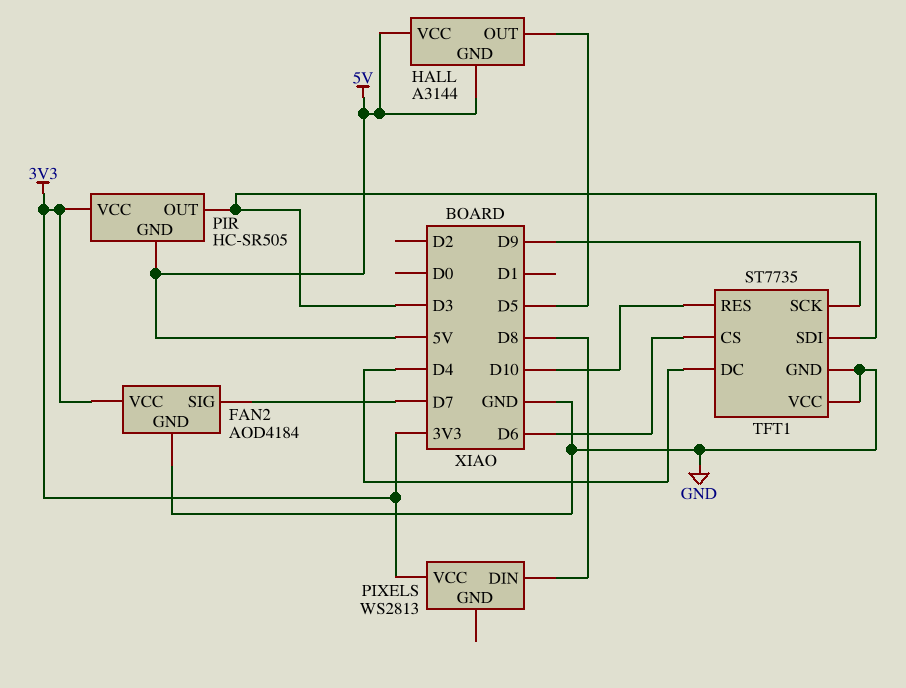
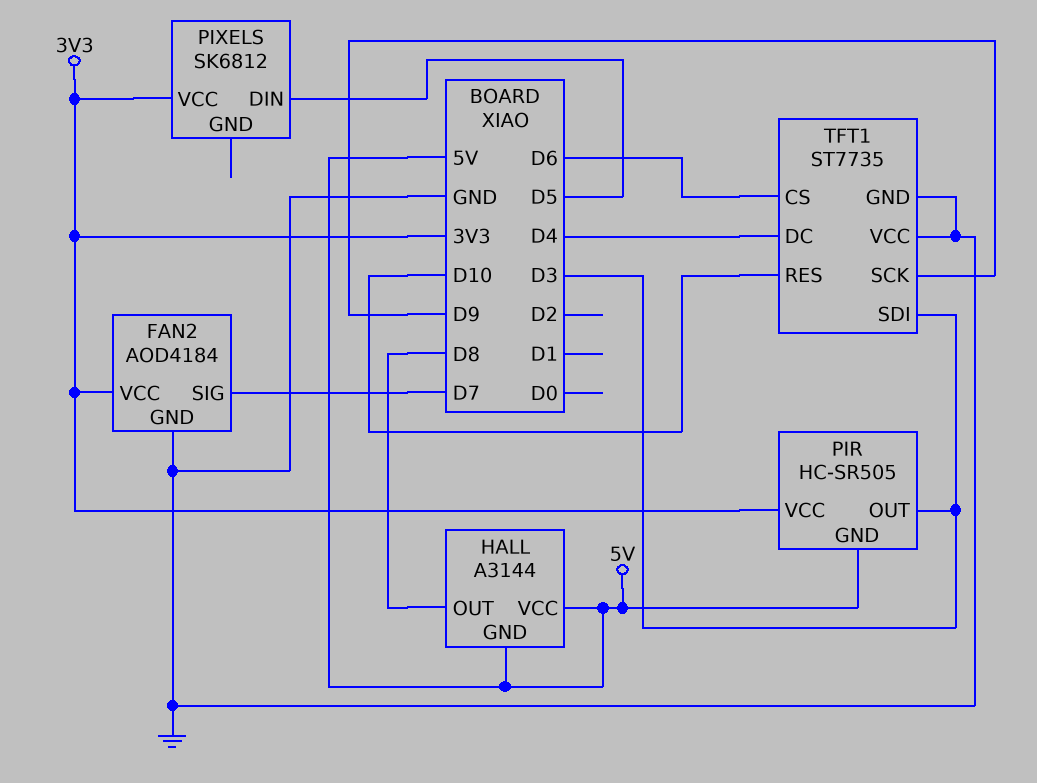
HALL pin OUT: D5 -> D8
PIXELS: WS2813 -> SK6812
PIXELS pin DIN: D8 -> D5

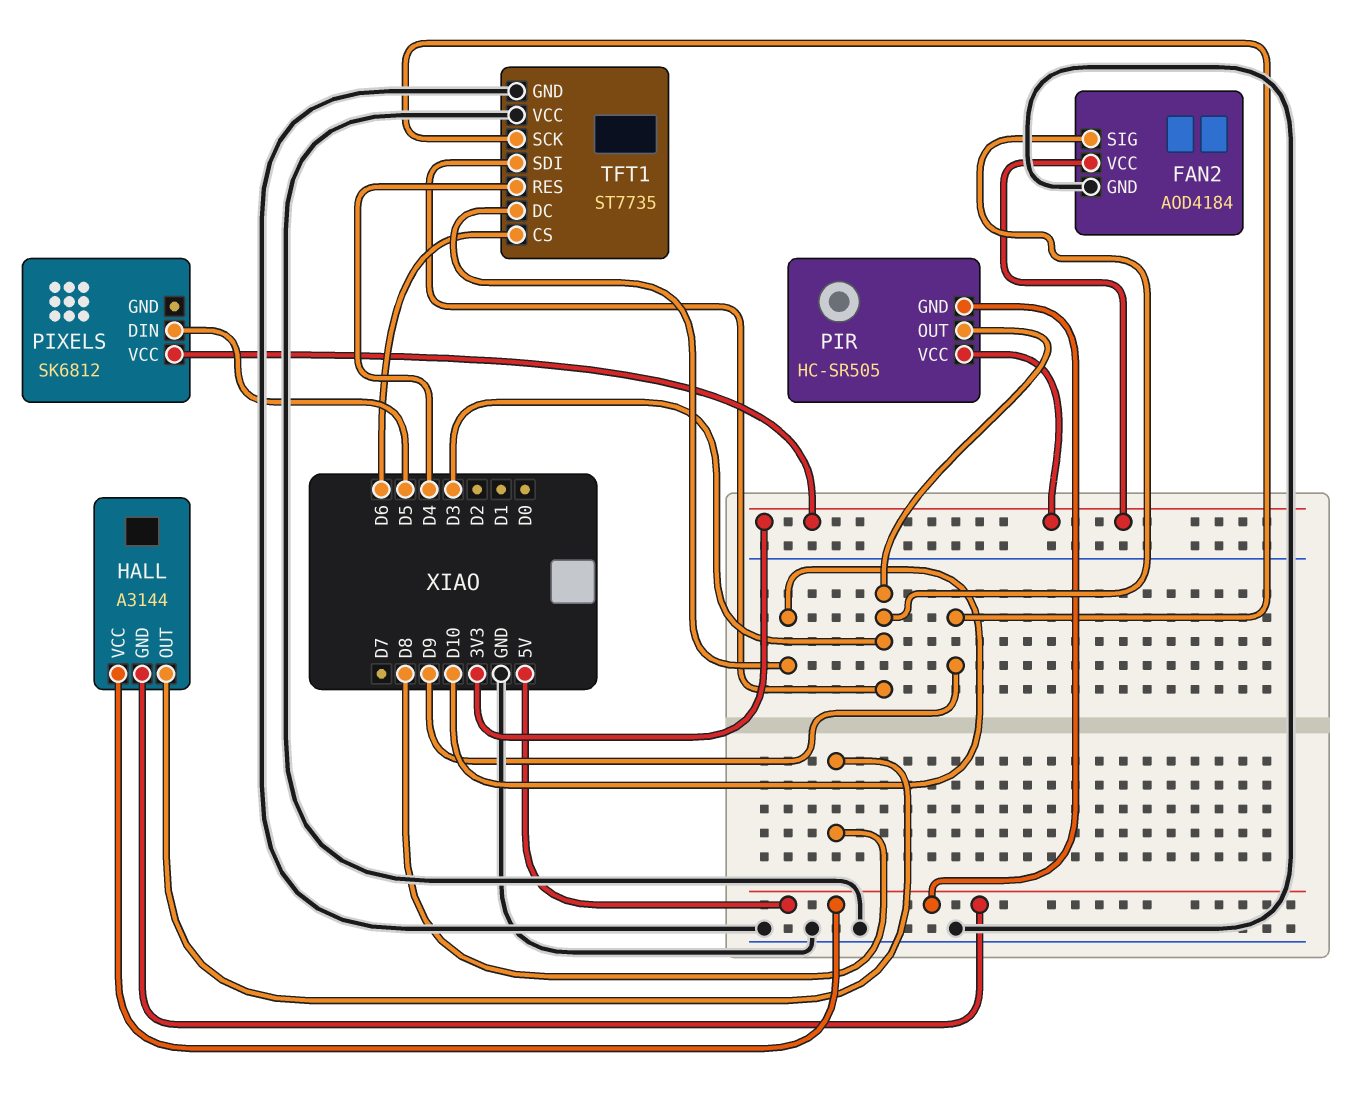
FAN2 pin SIG: D7 -> D3
TFT1 pin DC: D4 -> D10
TFT1 pin RES: D10 -> D4

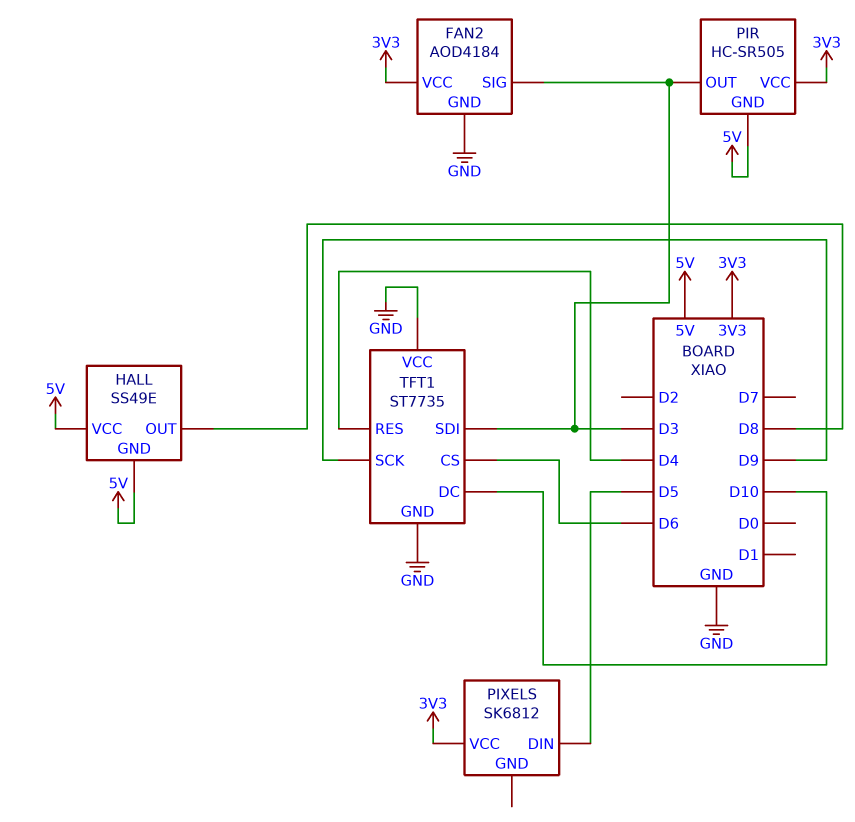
HALL: A3144 -> SS49E

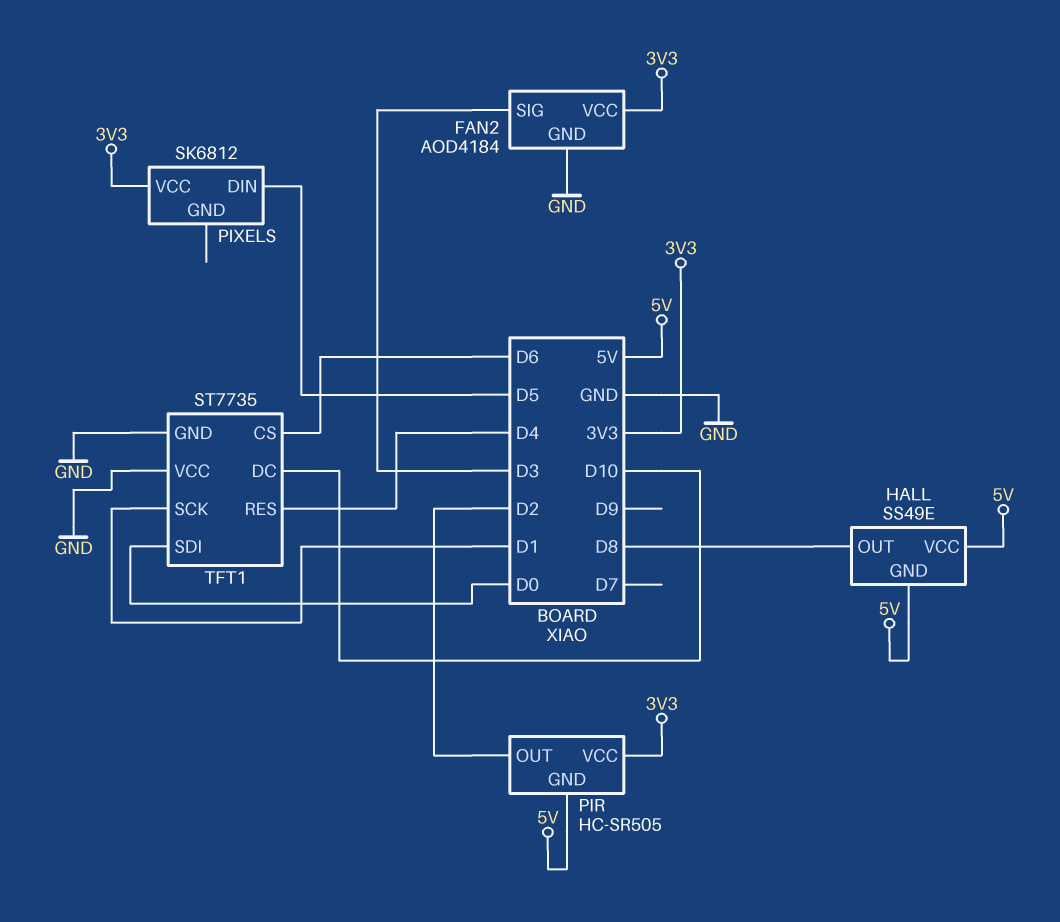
PIR pin OUT: D3 -> D2
TFT1 pin SCK: D9 -> D1
TFT1 pin SDI: D3 -> D0

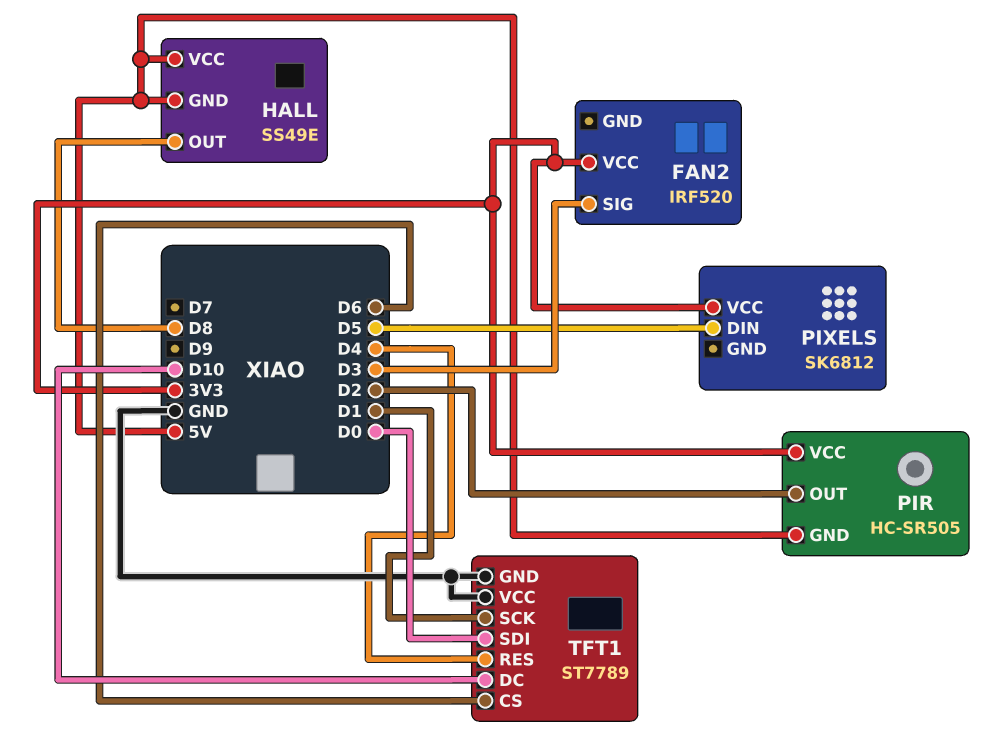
FAN2: AOD4184 -> IRF520
FAN2 pin GND: GND -> none
TFT1: ST7735 -> ST7789

